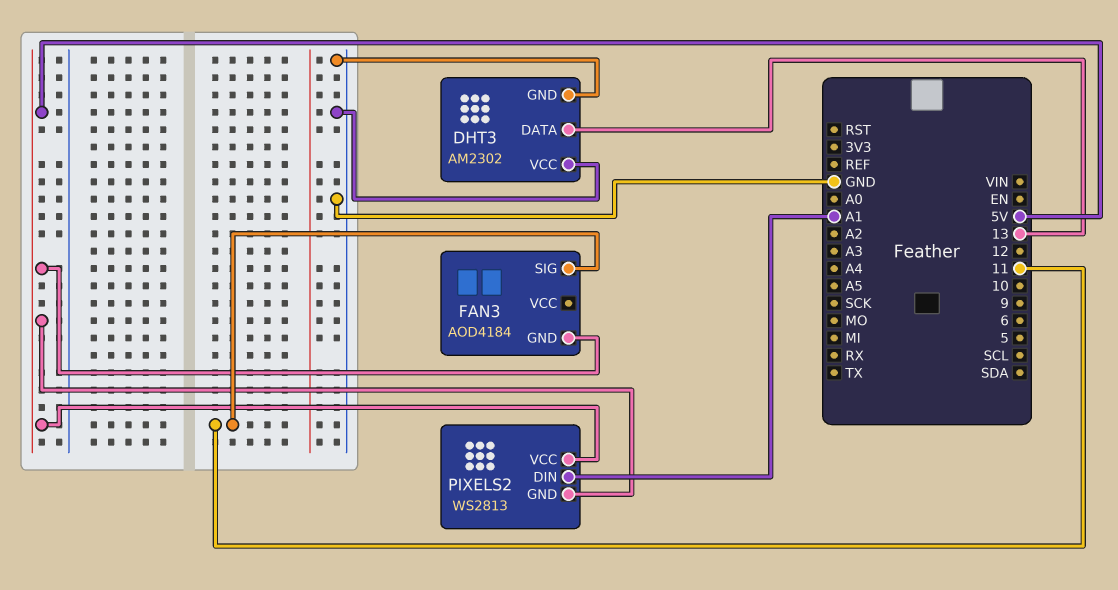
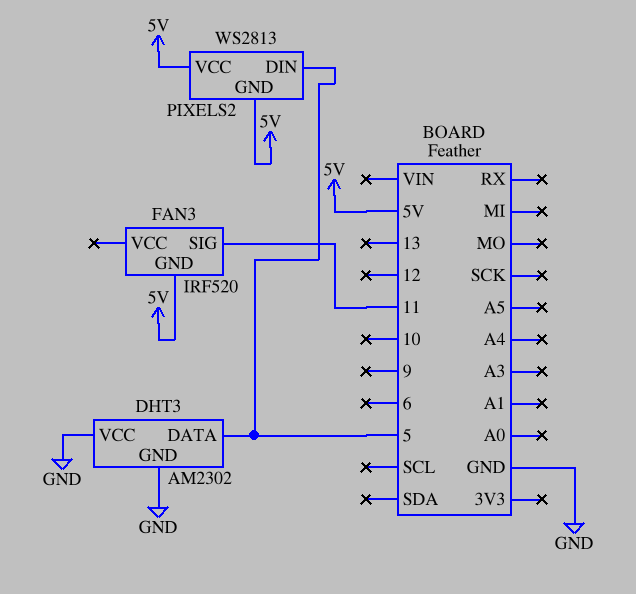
DHT3 pin DATA: 13 -> 5
FAN3: AOD4184 -> IRF520
PIXELS2 pin DIN: A1 -> 5

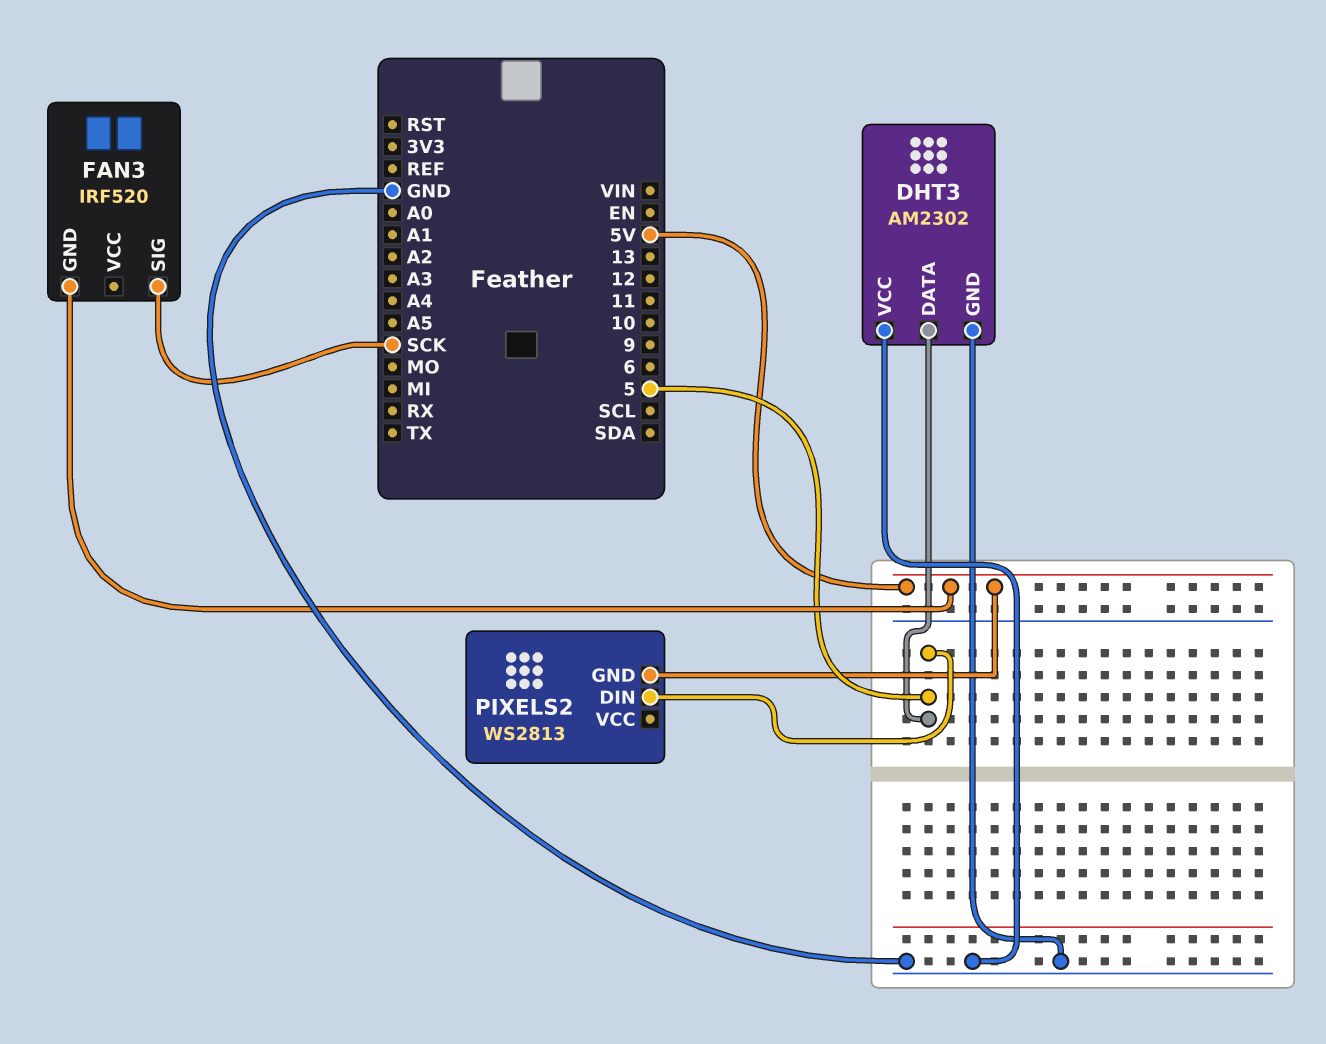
FAN3 pin SIG: 11 -> SCK
PIXELS2 pin VCC: 5V -> none

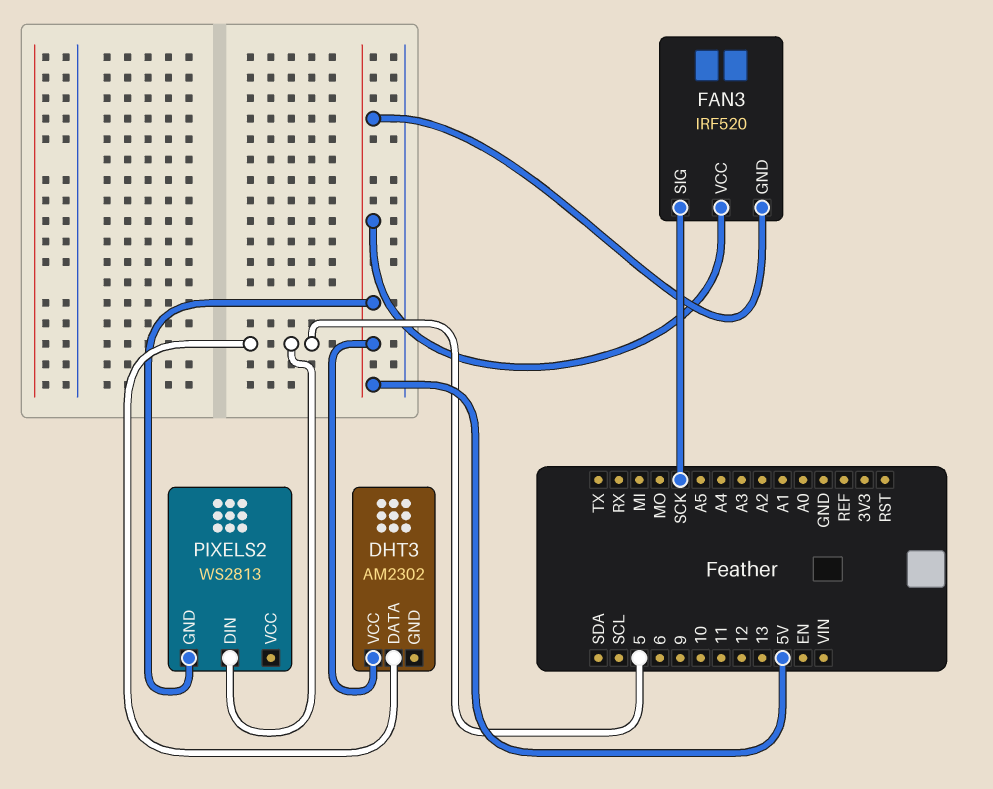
DHT3 pin GND: GND -> none
DHT3 pin VCC: GND -> 5V
FAN3 pin VCC: none -> 5V

